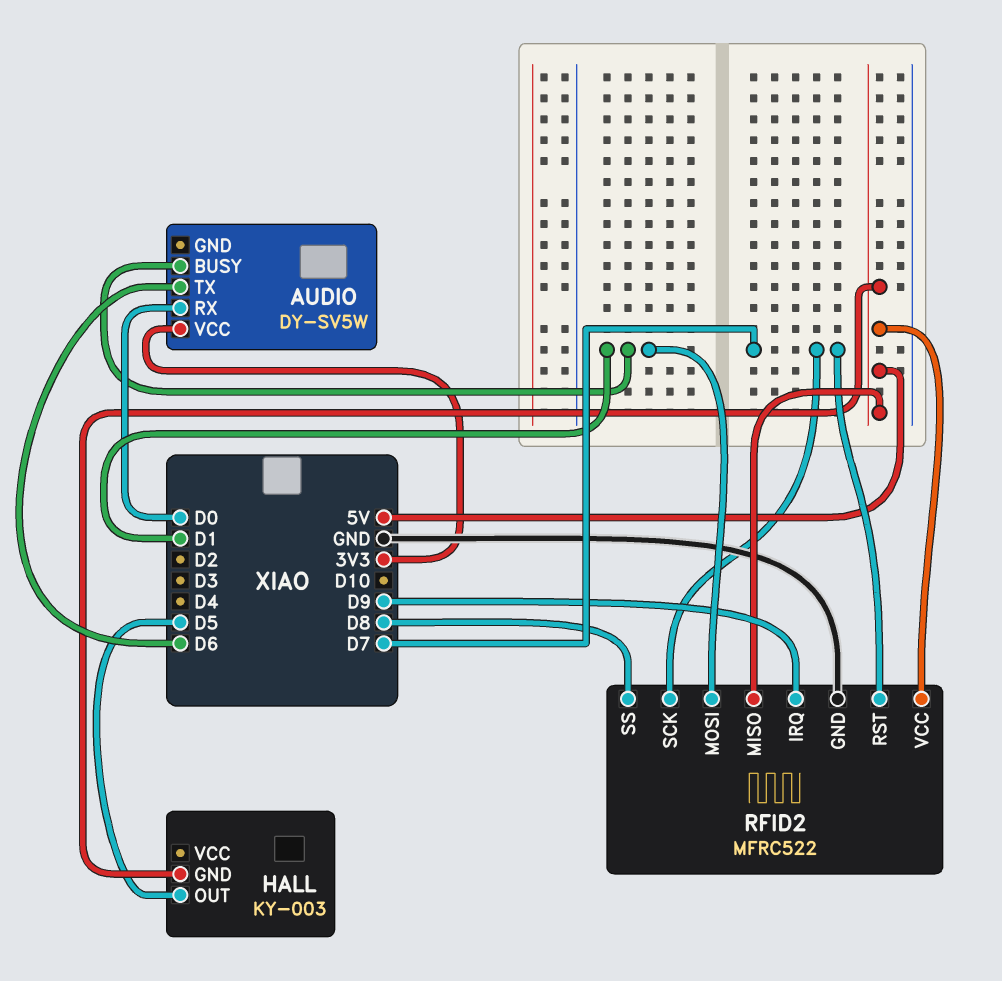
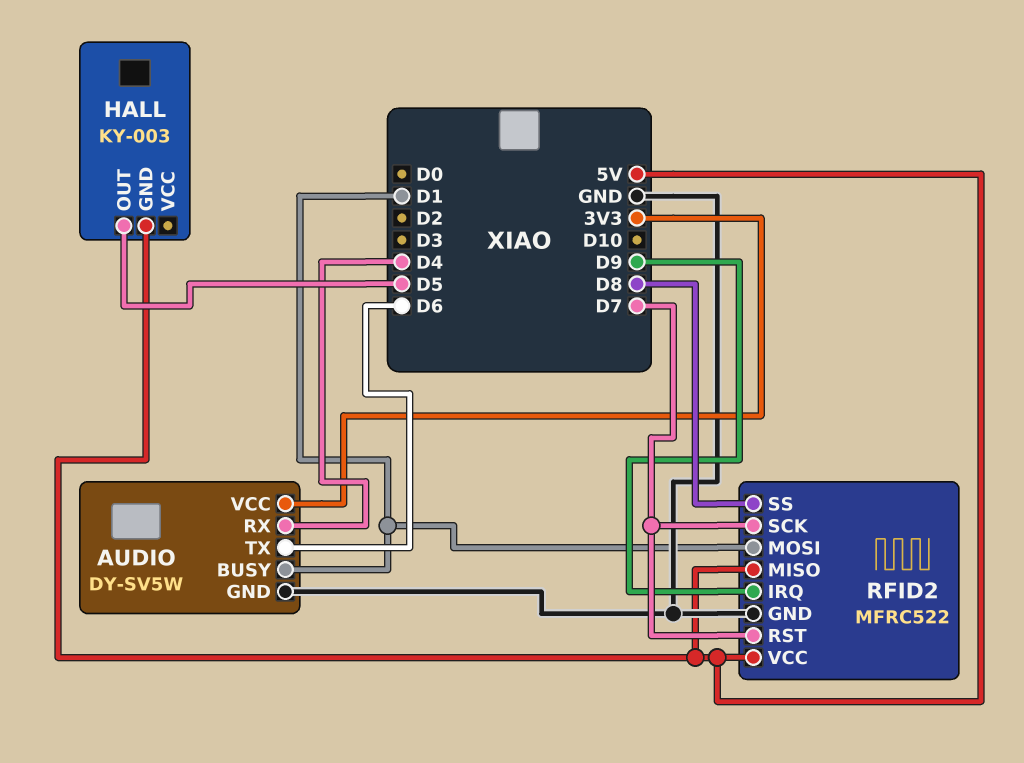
AUDIO pin GND: none -> GND
AUDIO pin RX: D0 -> D4

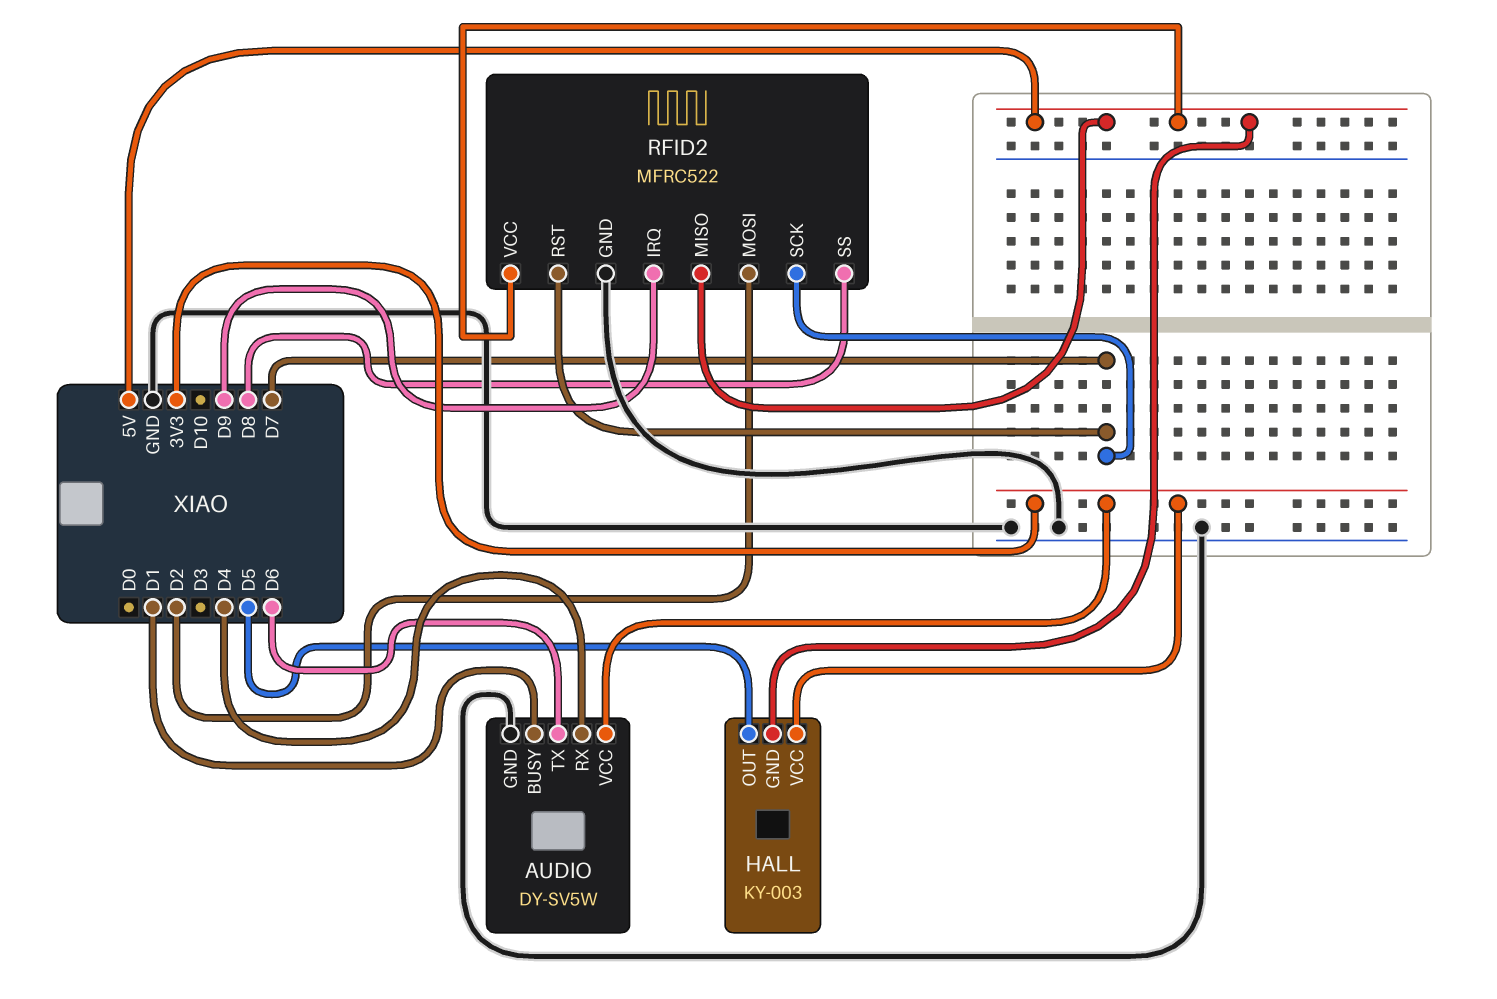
HALL pin VCC: none -> 3V3
RFID2 pin MOSI: D1 -> D2

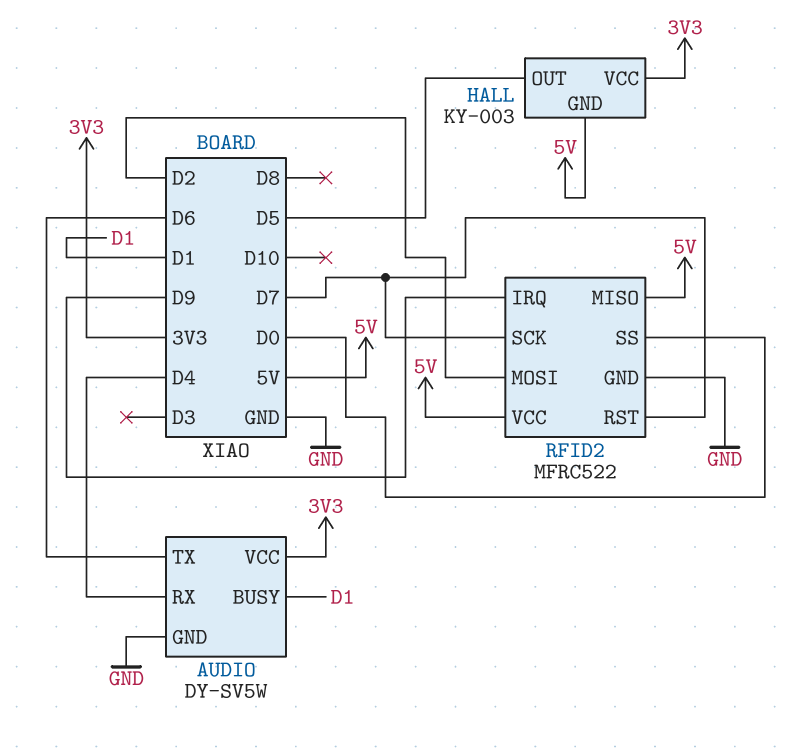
RFID2 pin SS: D8 -> D0

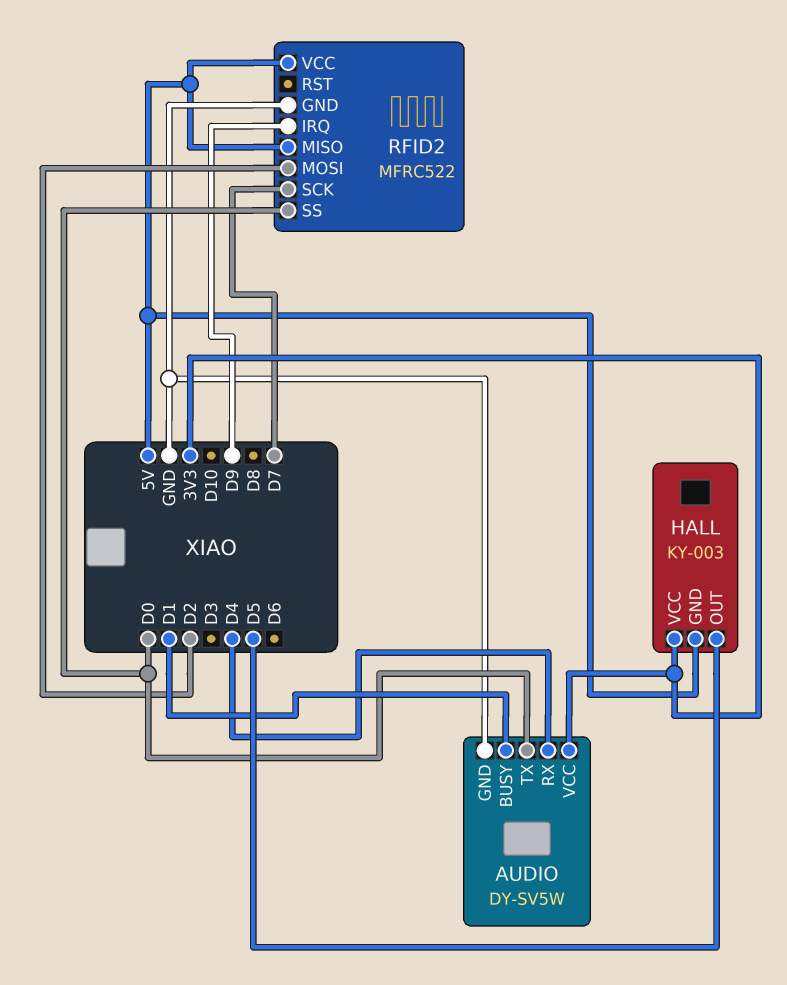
AUDIO pin TX: D6 -> D0
RFID2 pin RST: D7 -> none

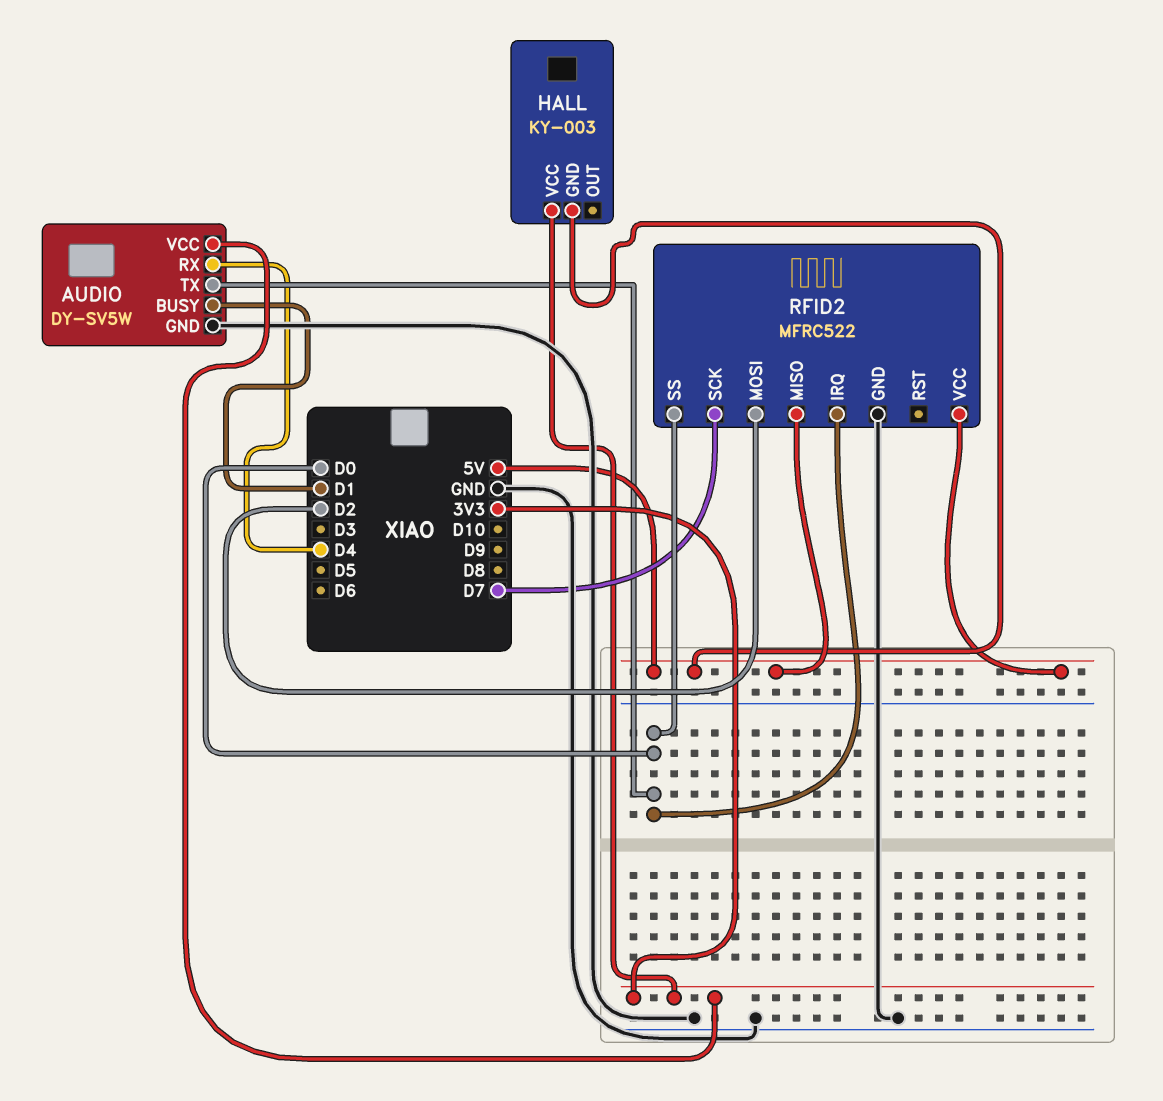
HALL pin OUT: D5 -> none
RFID2 pin IRQ: D9 -> D0

